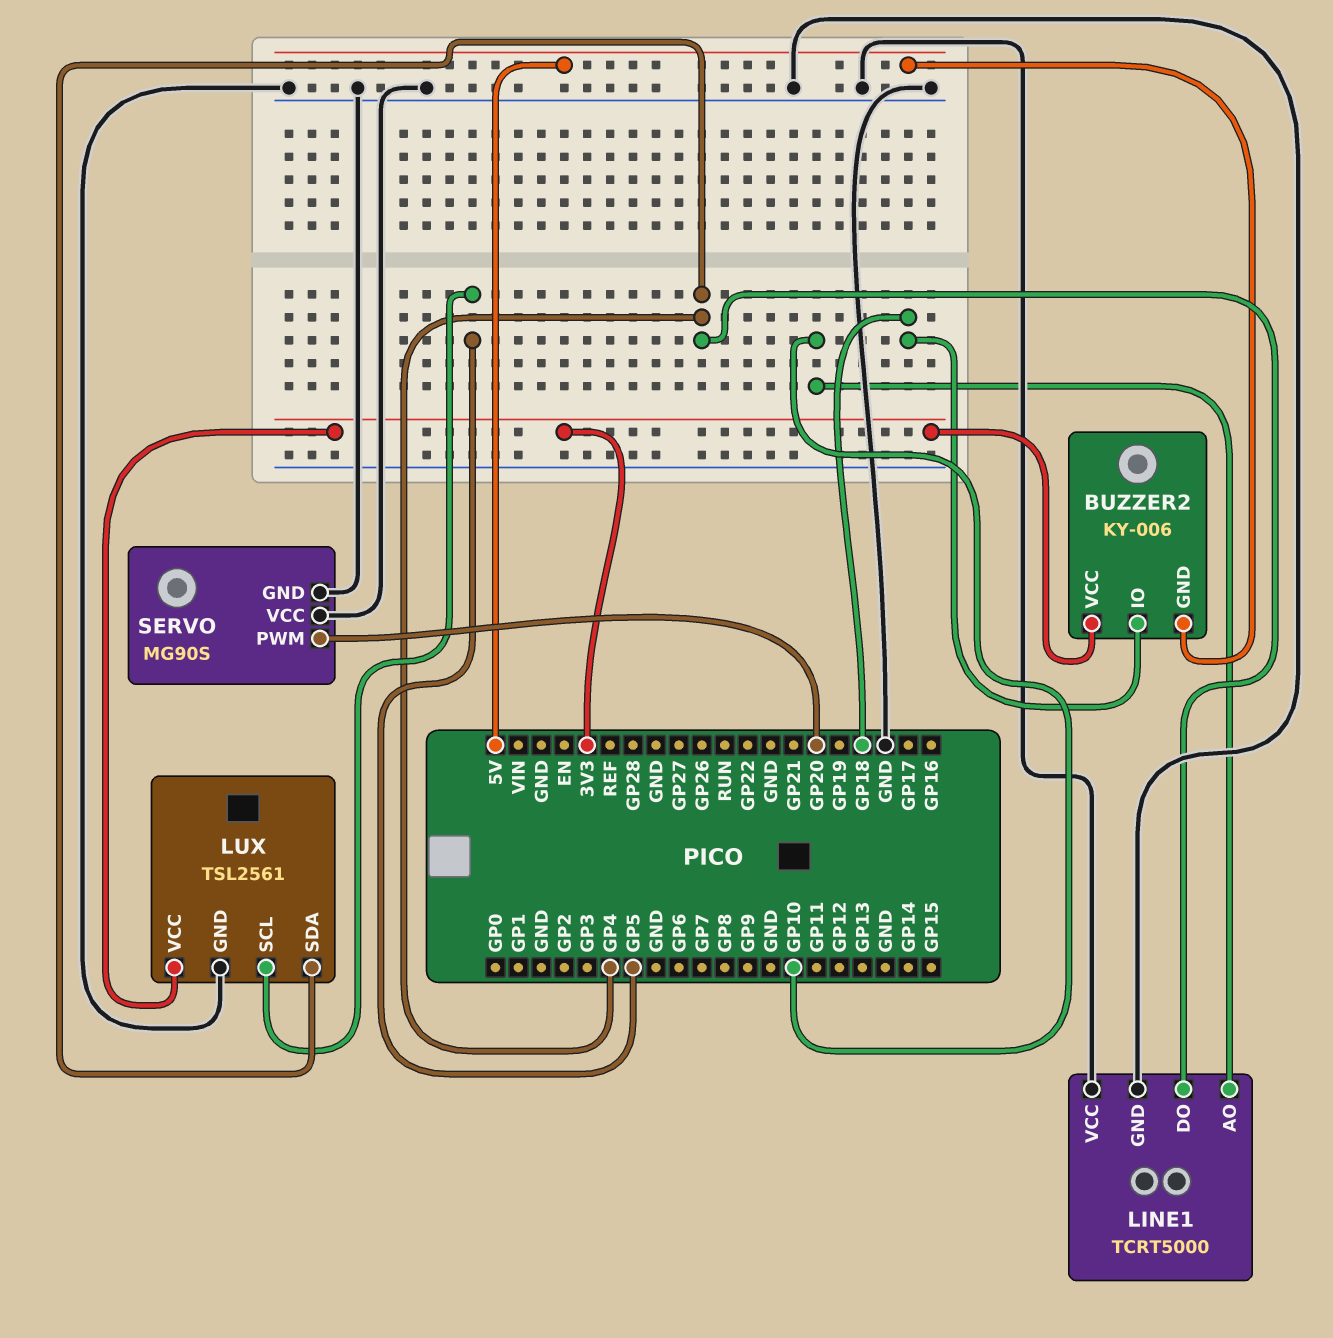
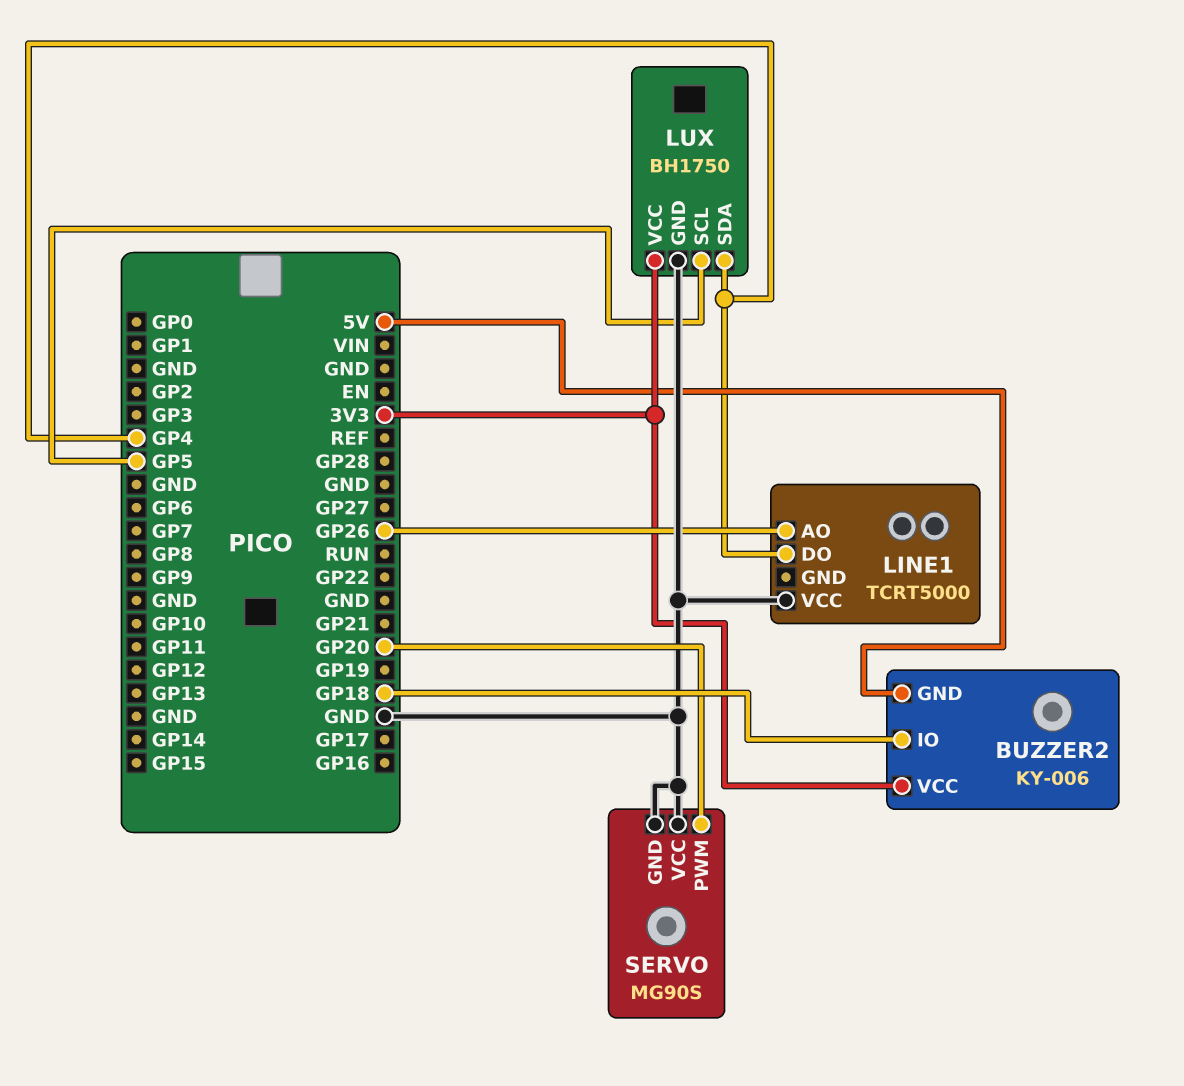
LINE1 pin AO: GP10 -> GP26
LINE1 pin GND: GND -> none
LUX: TSL2561 -> BH1750

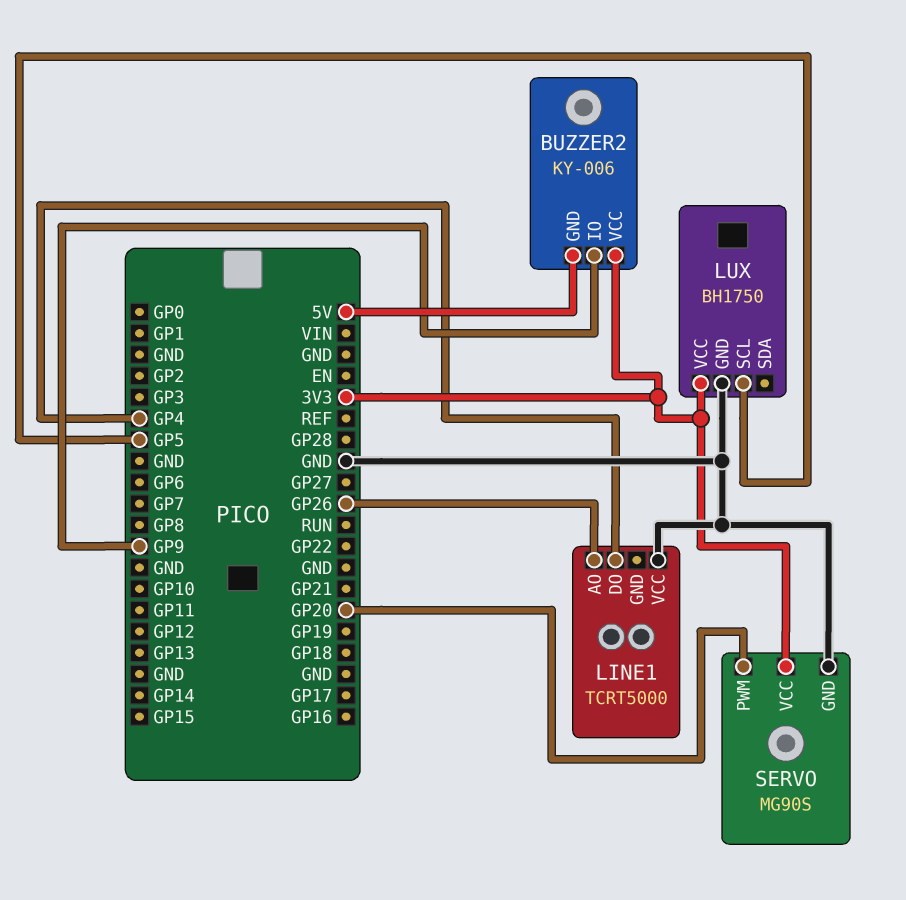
BUZZER2 pin IO: GP18 -> GP9
LUX pin SDA: GP4 -> none
SERVO pin VCC: GND -> 3V3

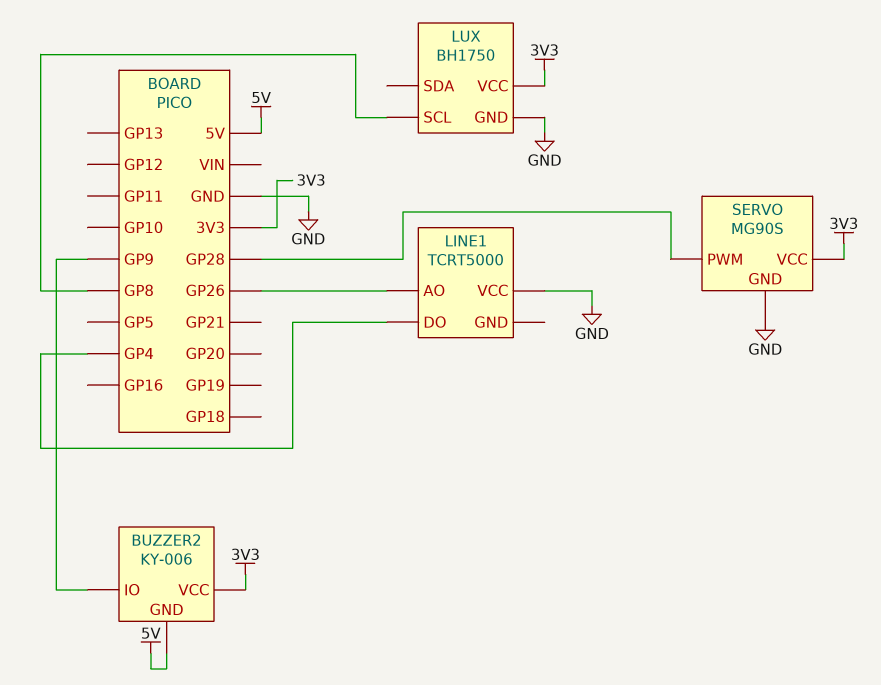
LUX pin SCL: GP5 -> GP8
SERVO pin PWM: GP20 -> GP28

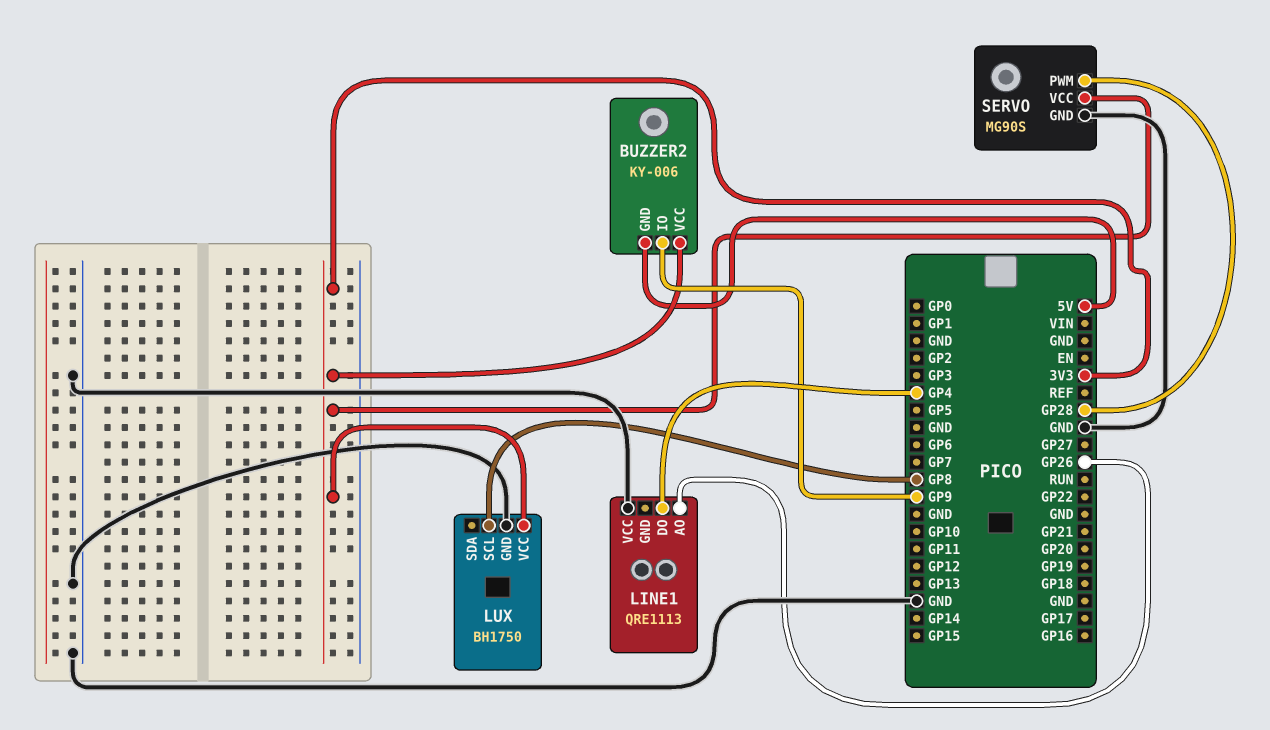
LINE1: TCRT5000 -> QRE1113

